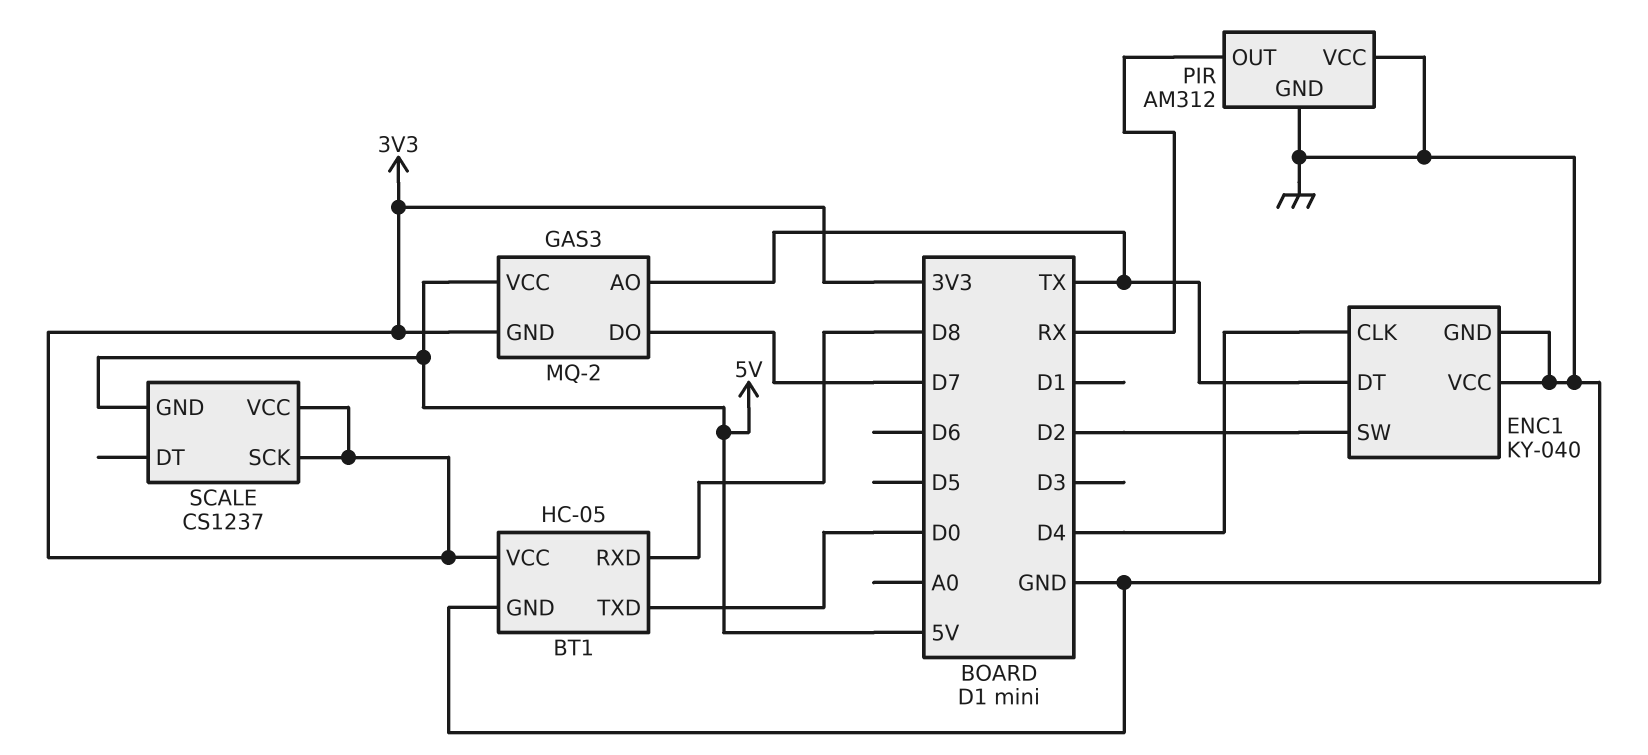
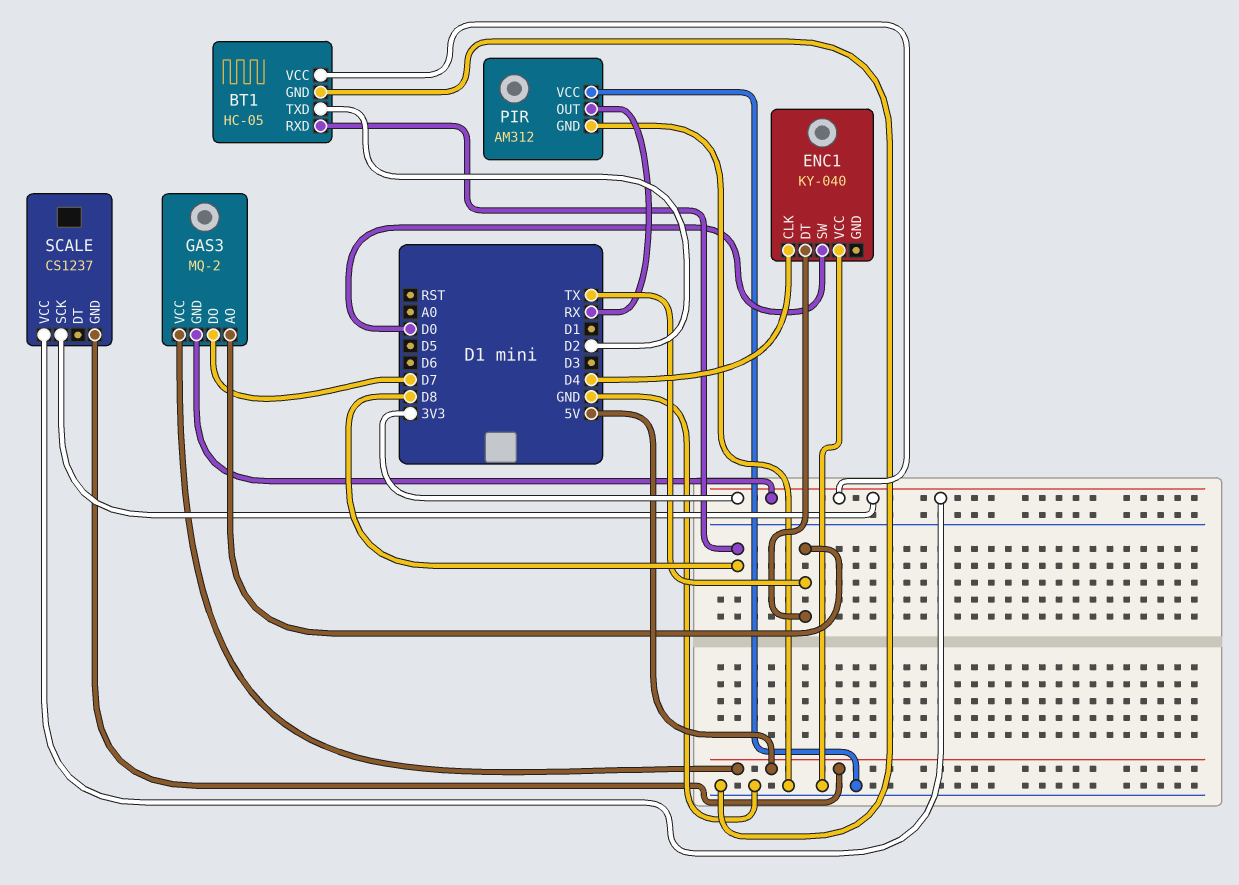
BT1 pin TXD: D0 -> D2
ENC1 pin GND: GND -> none
ENC1 pin SW: D2 -> D0

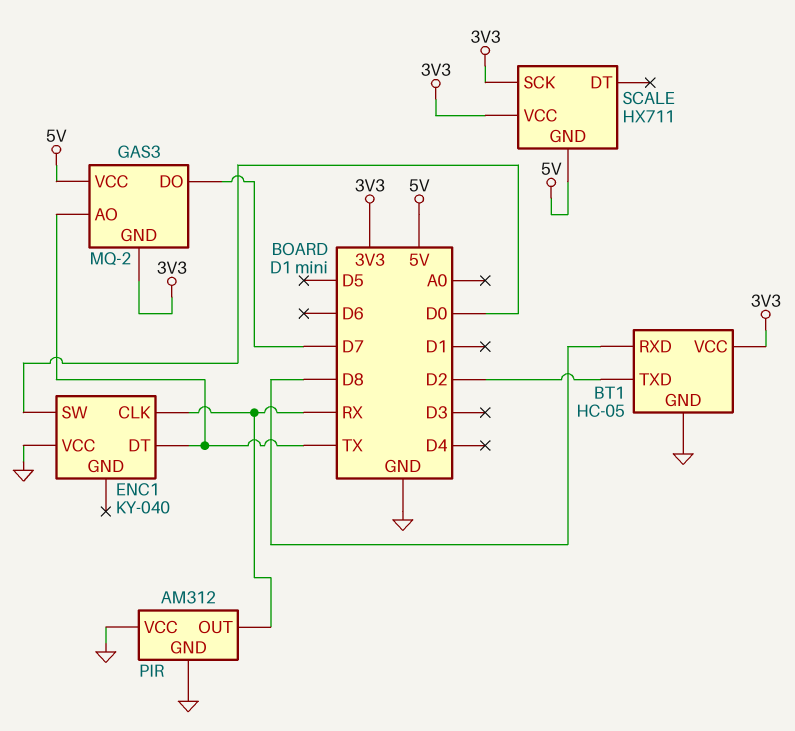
ENC1 pin CLK: D4 -> RX
SCALE: CS1237 -> HX711

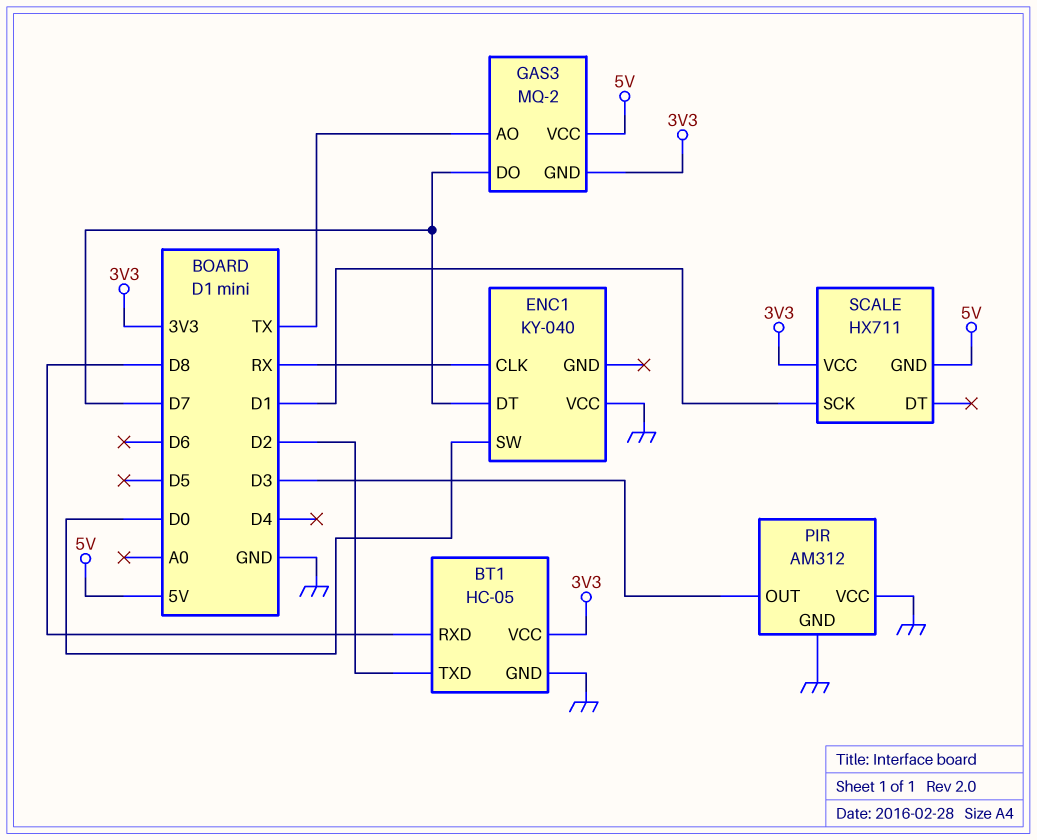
ENC1 pin DT: TX -> D7
PIR pin OUT: RX -> D3
SCALE pin SCK: 3V3 -> D1

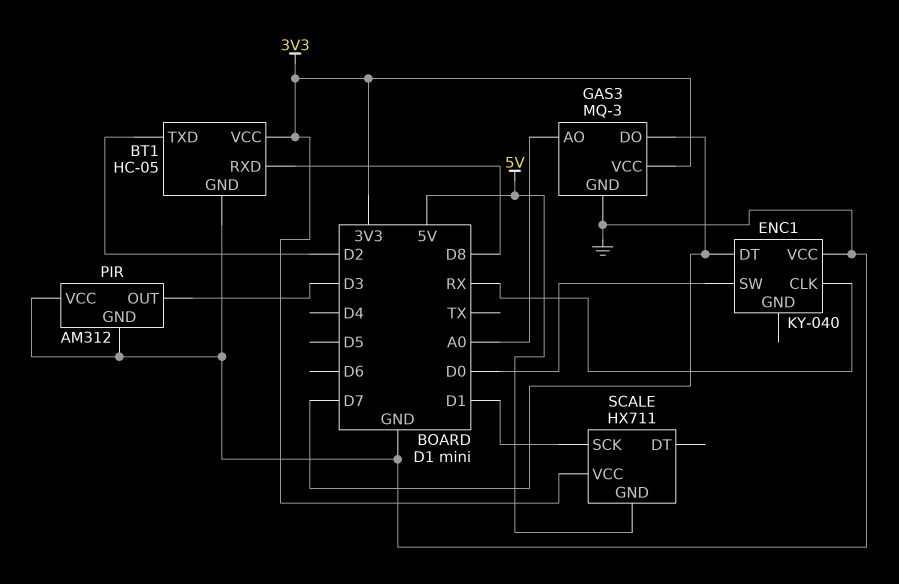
GAS3: MQ-2 -> MQ-3
GAS3 pin AO: TX -> A0
GAS3 pin GND: 3V3 -> GND
GAS3 pin VCC: 5V -> 3V3

